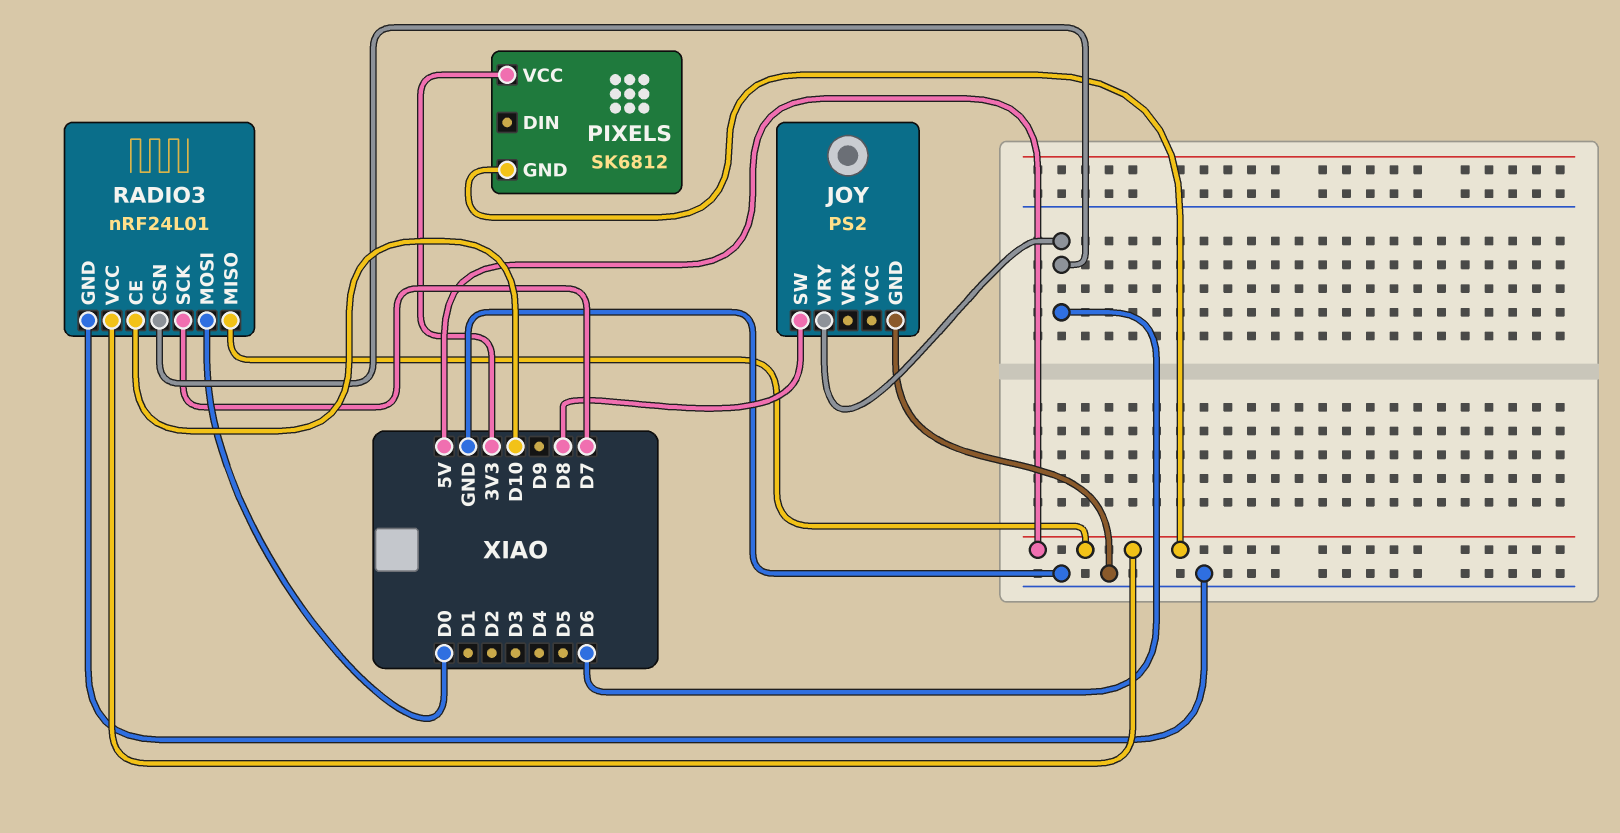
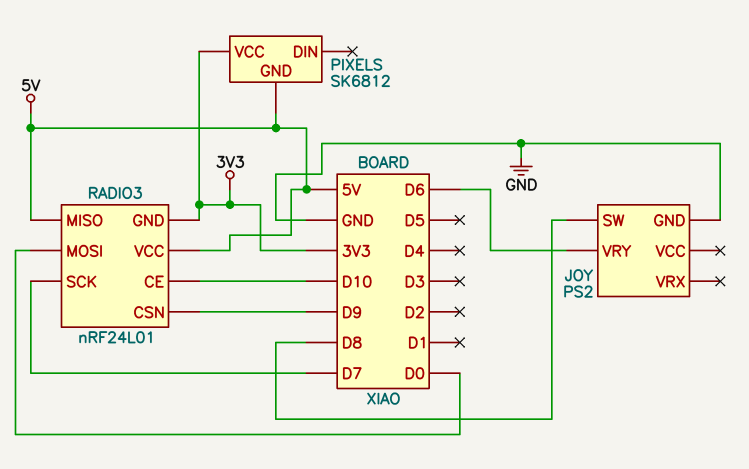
RADIO3 pin CSN: D6 -> D9
RADIO3 pin GND: GND -> 3V3

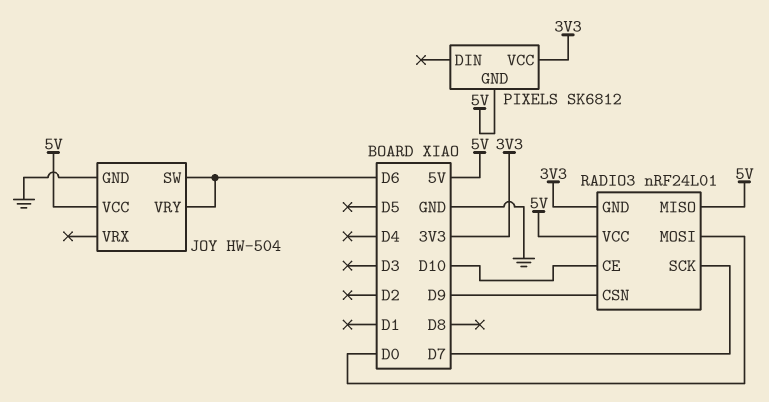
JOY: PS2 -> HW-504
JOY pin SW: D8 -> D6
JOY pin VCC: none -> 5V

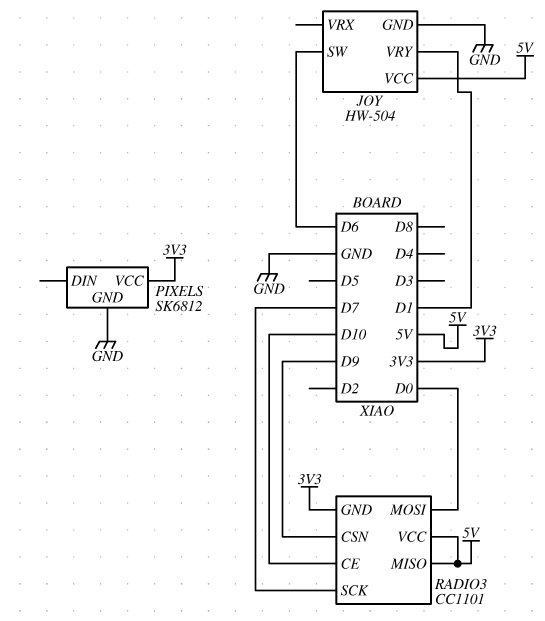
JOY pin VRY: D6 -> D1
PIXELS pin GND: 5V -> GND
RADIO3: nRF24L01 -> CC1101

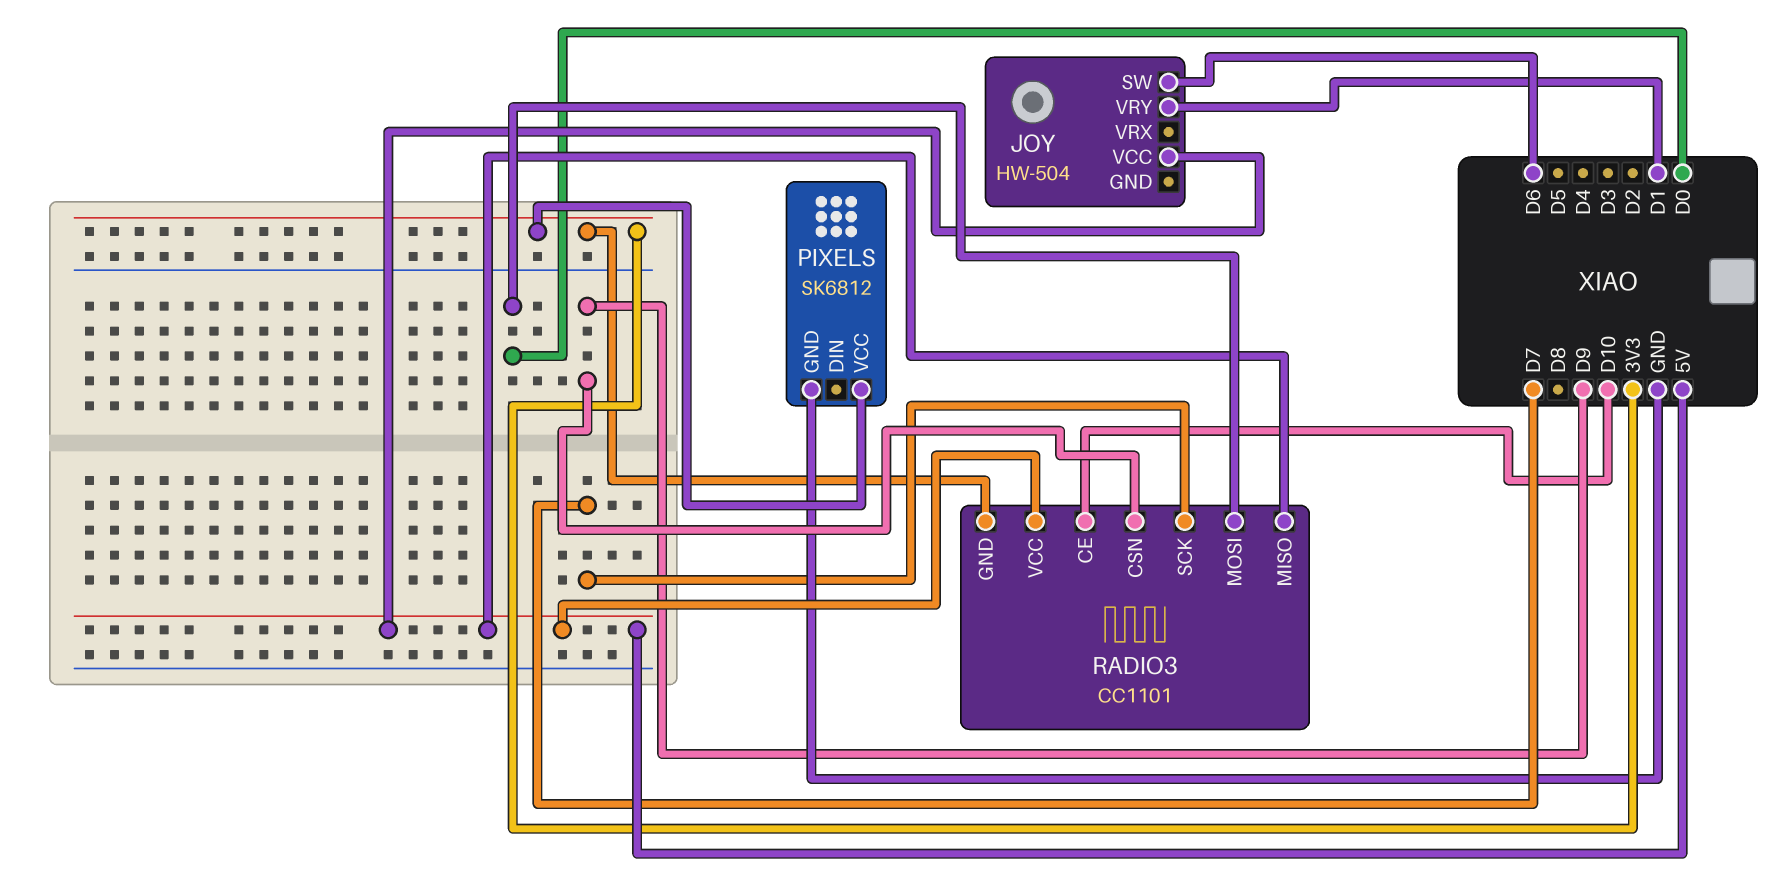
JOY pin GND: GND -> none

